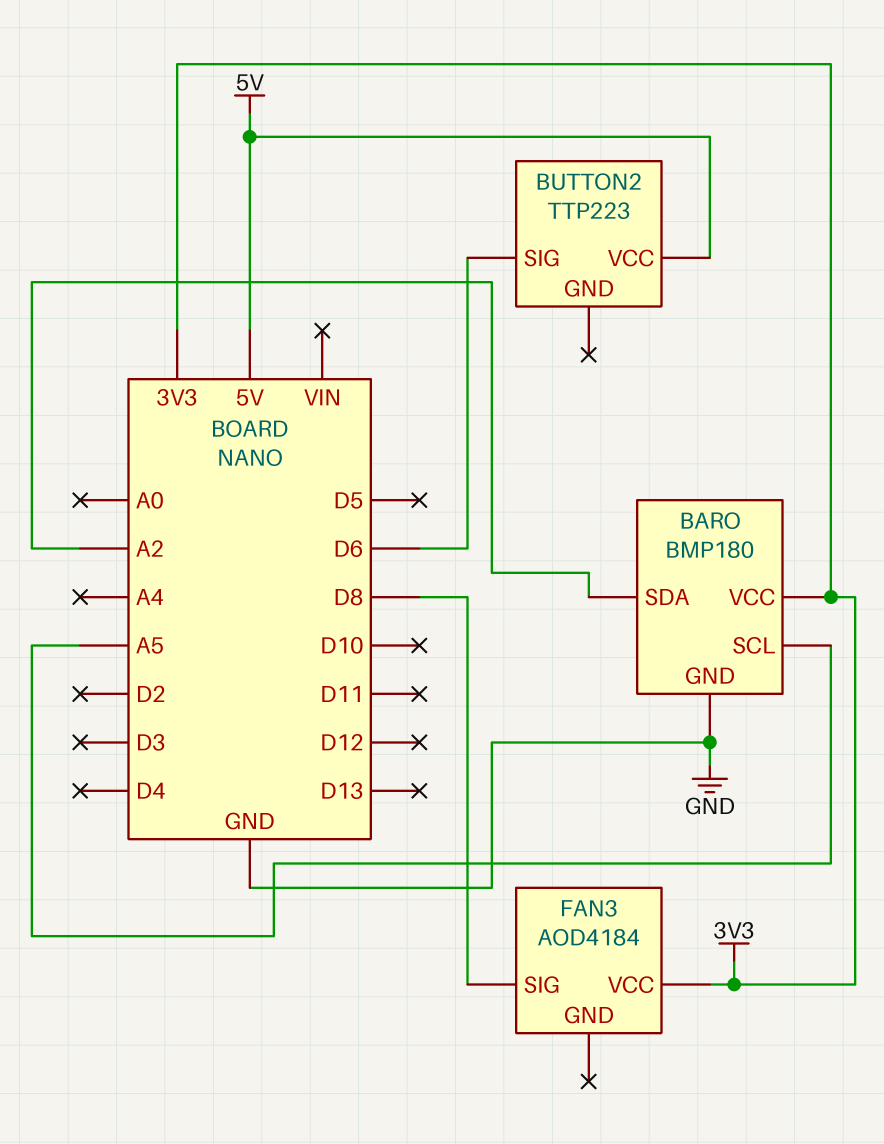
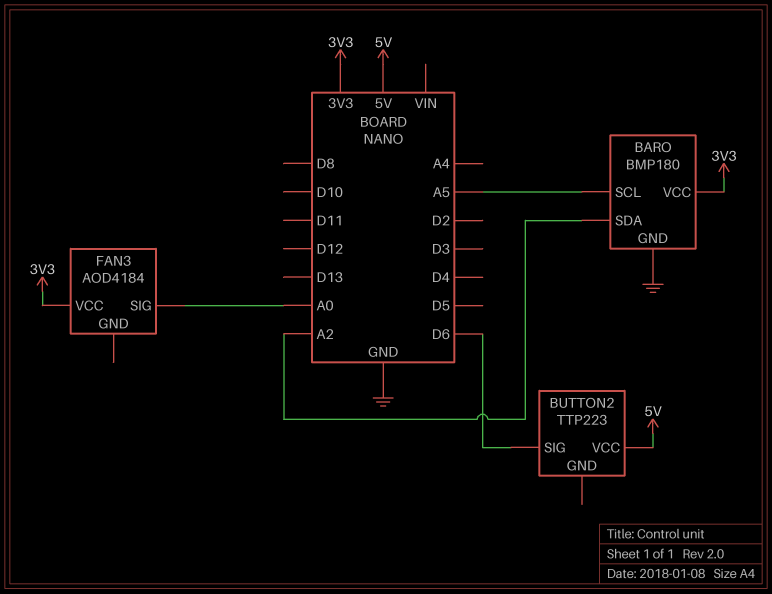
FAN3 pin SIG: D8 -> A0

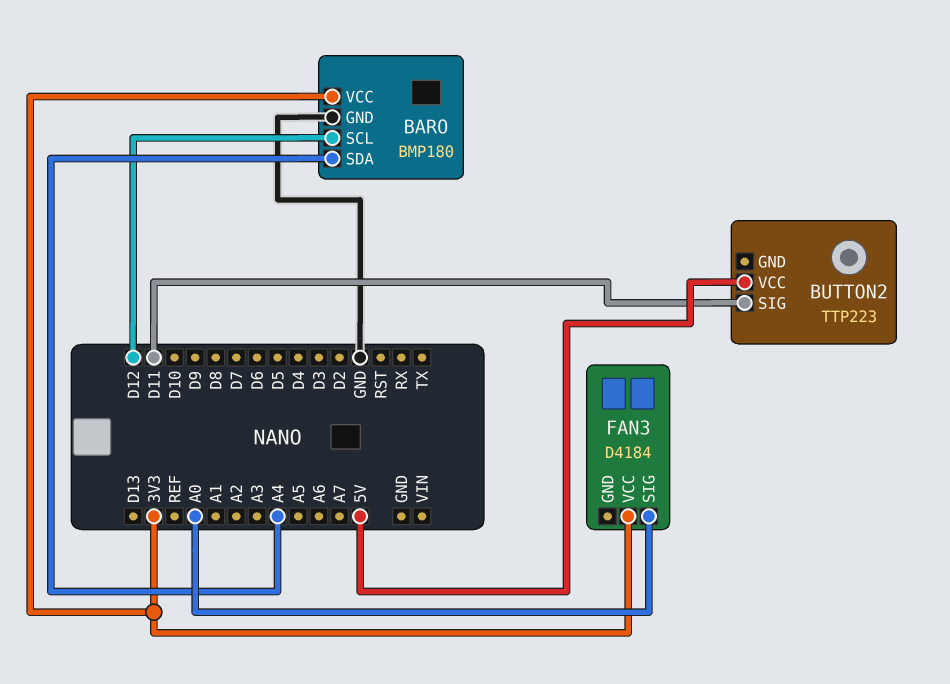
BARO pin SCL: A5 -> D12
BARO pin SDA: A2 -> A4
BUTTON2 pin SIG: D6 -> D11
FAN3: AOD4184 -> D4184

